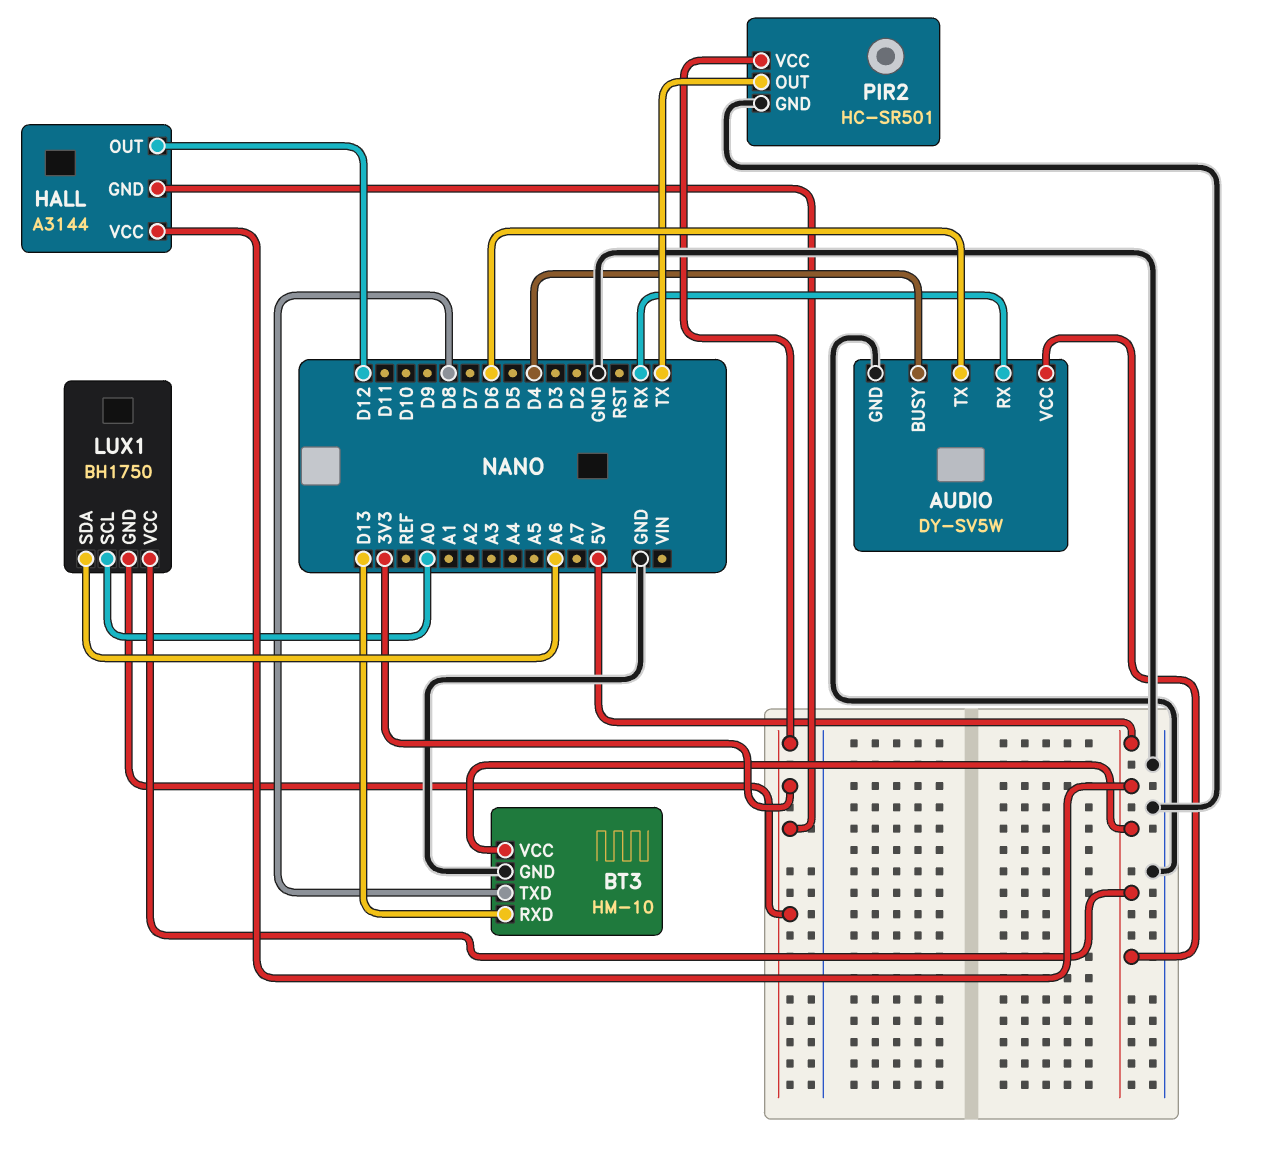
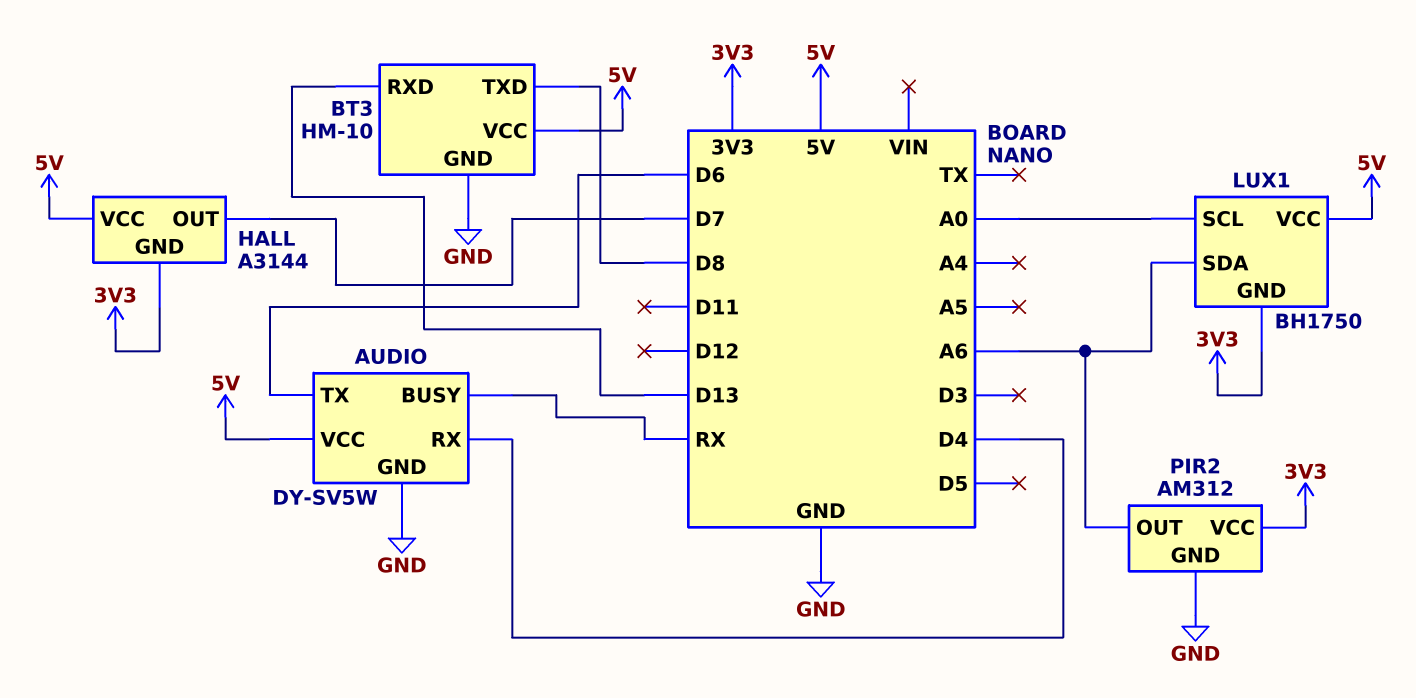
AUDIO pin BUSY: D4 -> RX
AUDIO pin RX: RX -> D4
HALL pin OUT: D12 -> D7
PIR2: HC-SR501 -> AM312
PIR2 pin OUT: TX -> A6

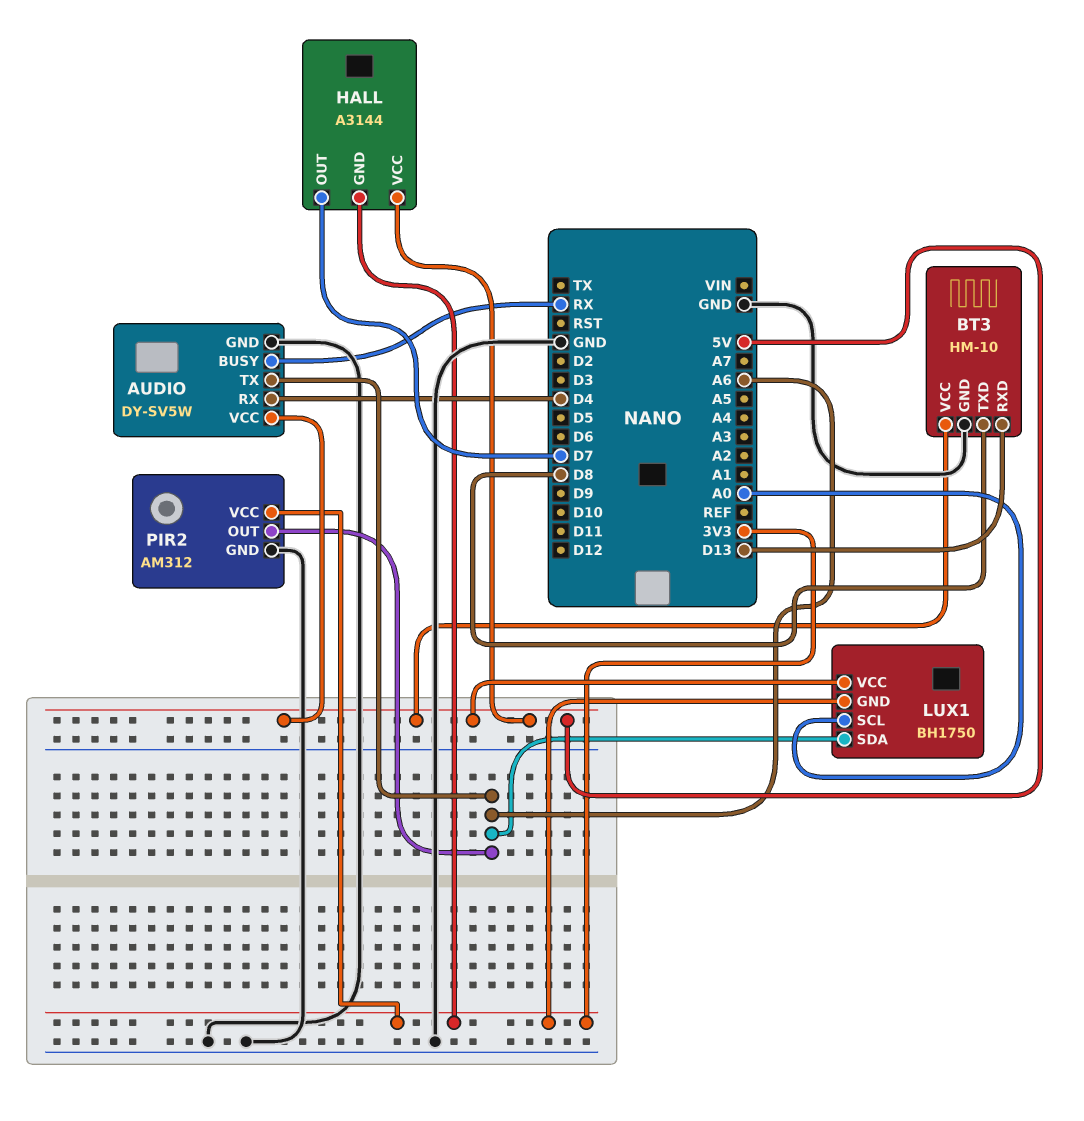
AUDIO pin TX: D6 -> A6

